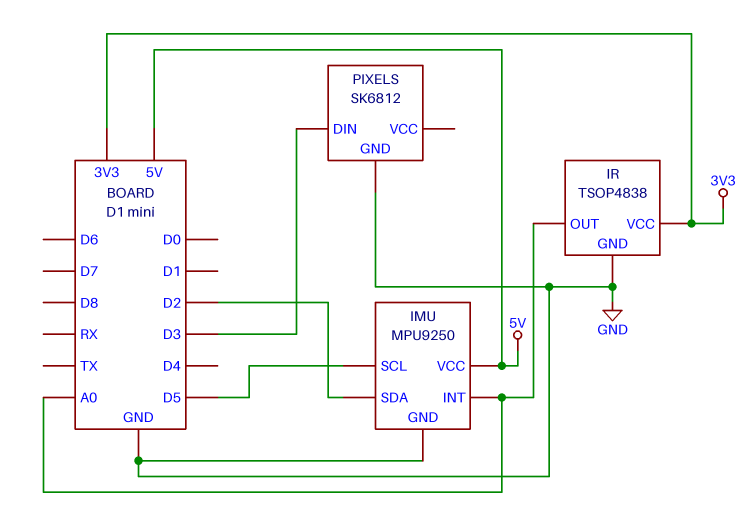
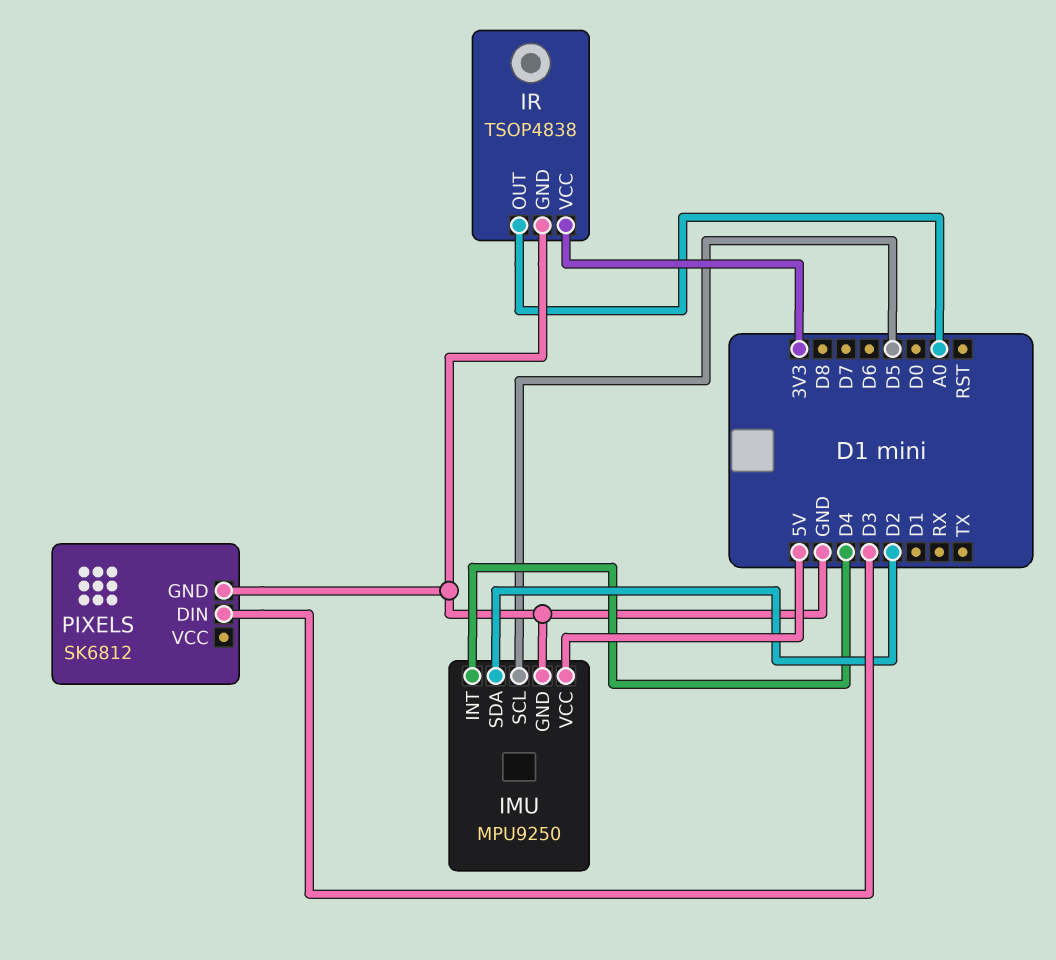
IMU pin INT: A0 -> D4

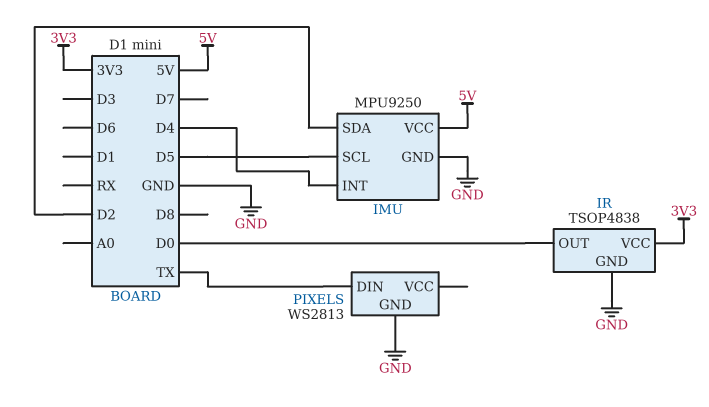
IR pin OUT: A0 -> D0
PIXELS: SK6812 -> WS2813
PIXELS pin DIN: D3 -> TX

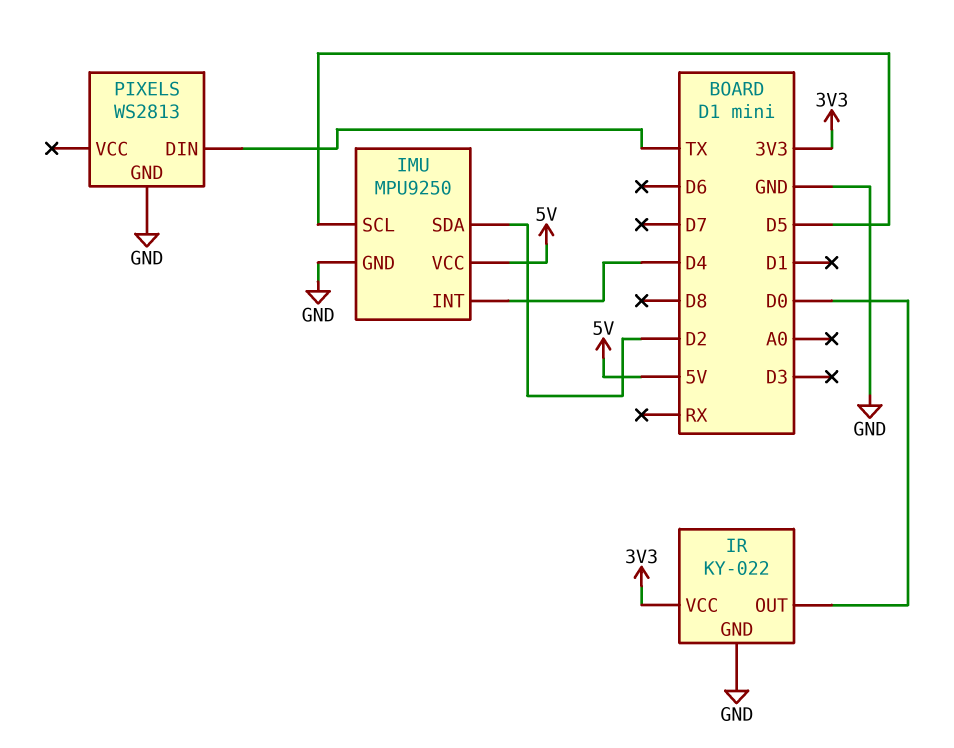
IR: TSOP4838 -> KY-022

